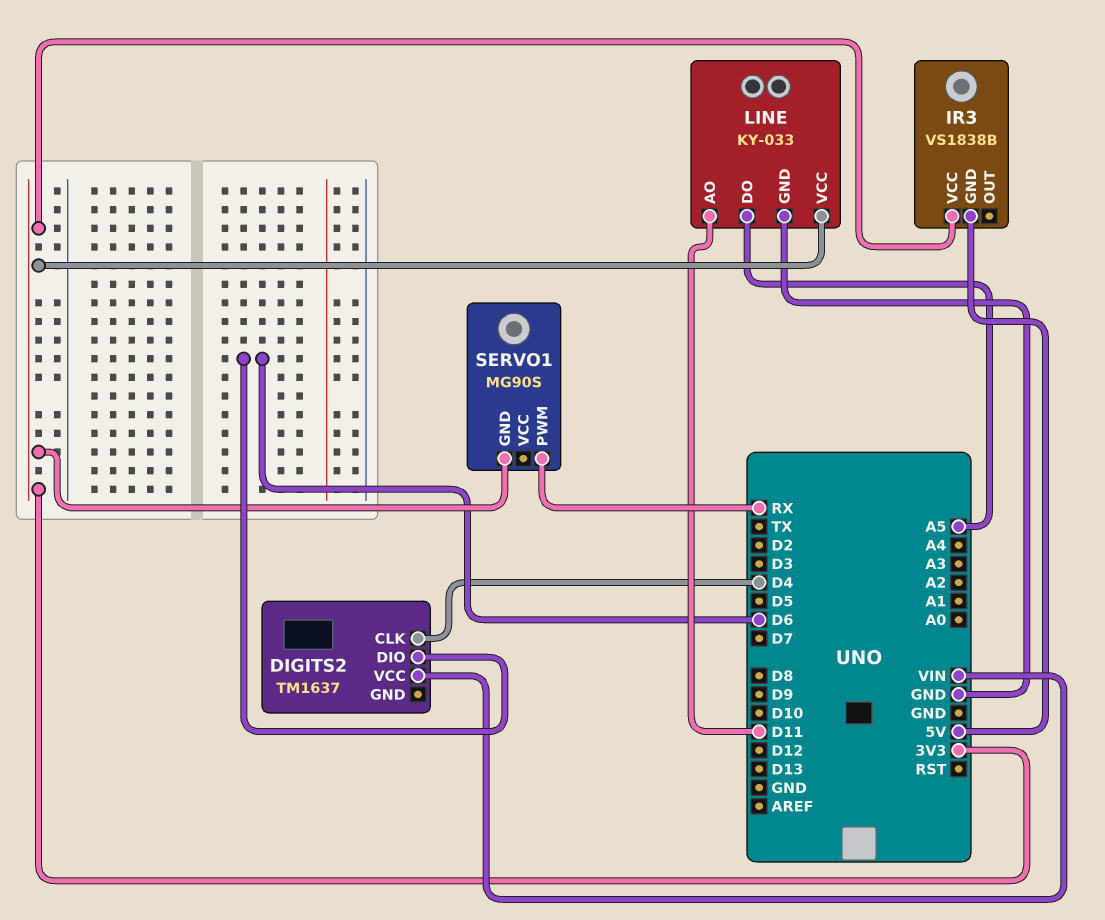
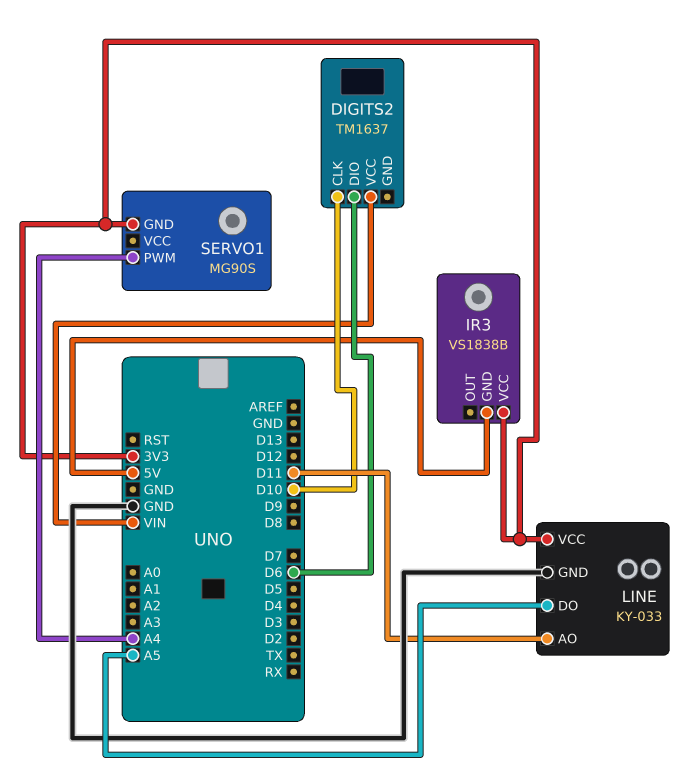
DIGITS2 pin CLK: D4 -> D10
SERVO1 pin PWM: RX -> A4

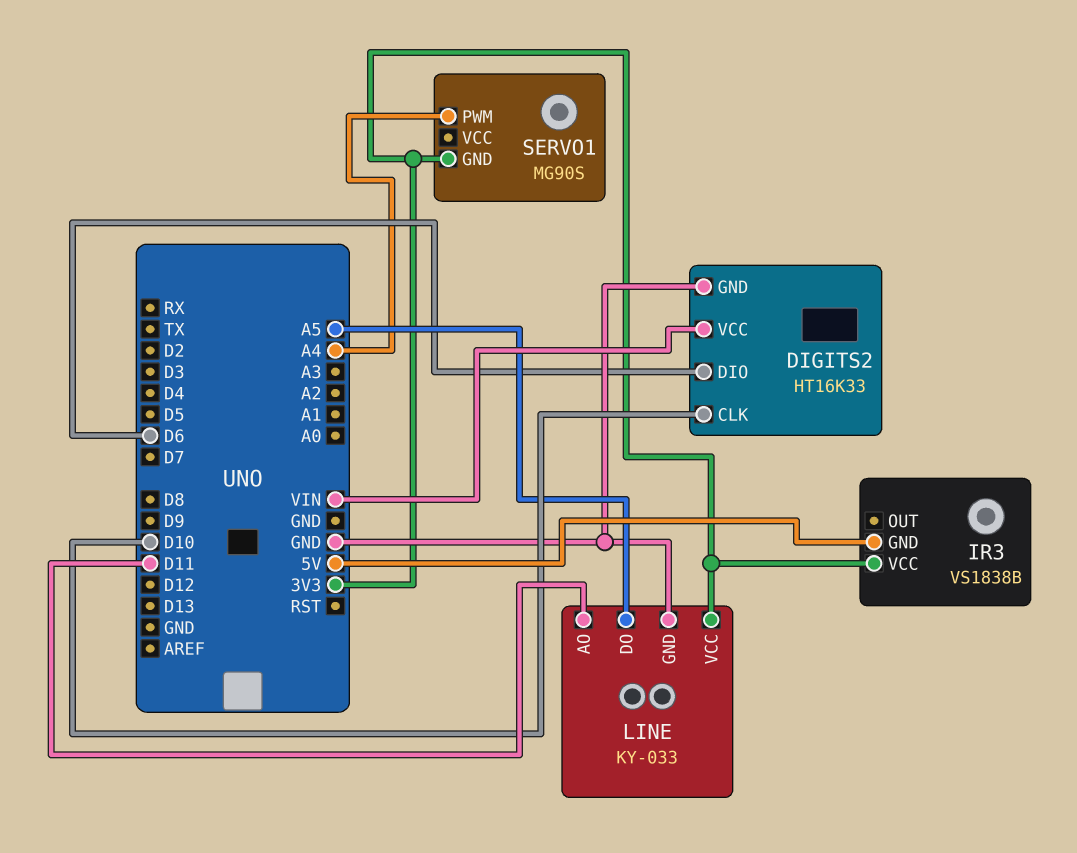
DIGITS2: TM1637 -> HT16K33
DIGITS2 pin GND: none -> GND

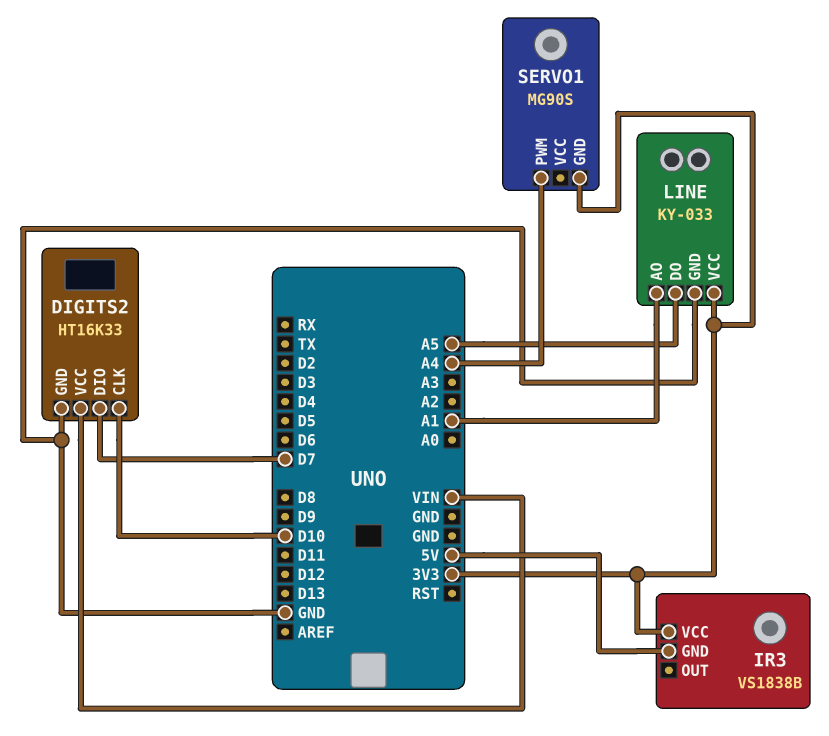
DIGITS2 pin DIO: D6 -> D7
LINE pin AO: D11 -> A1

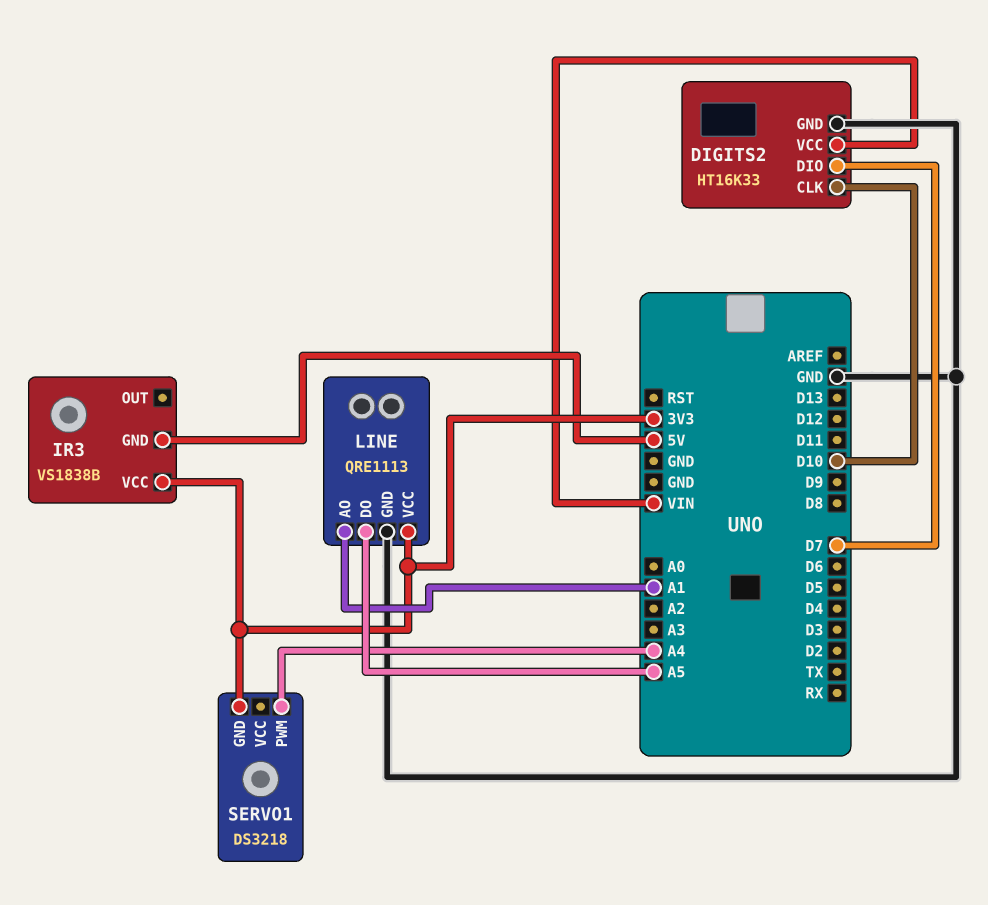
LINE: KY-033 -> QRE1113
SERVO1: MG90S -> DS3218

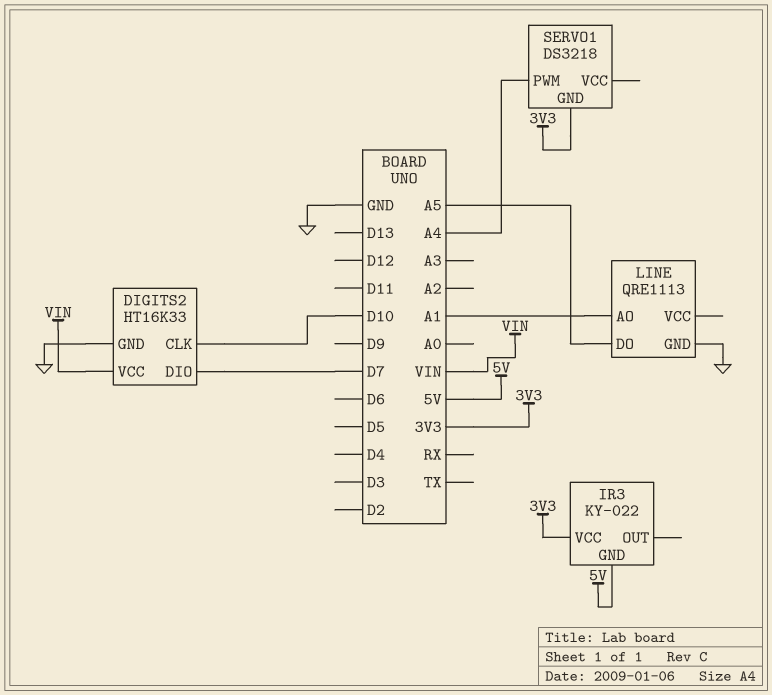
IR3: VS1838B -> KY-022
LINE pin VCC: 3V3 -> none

